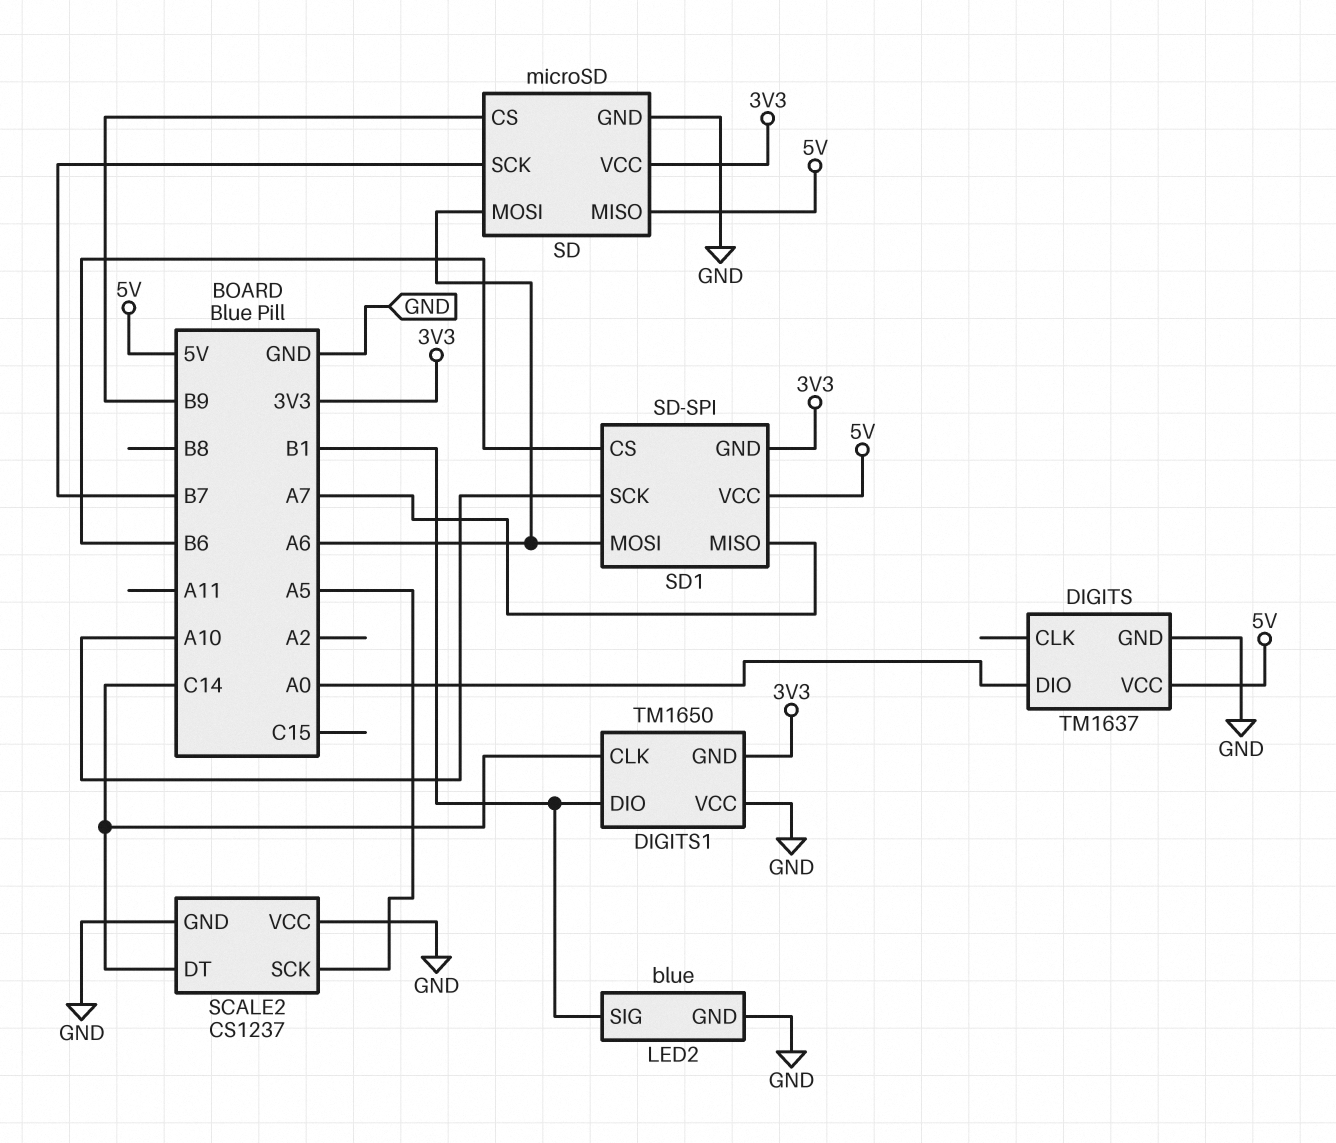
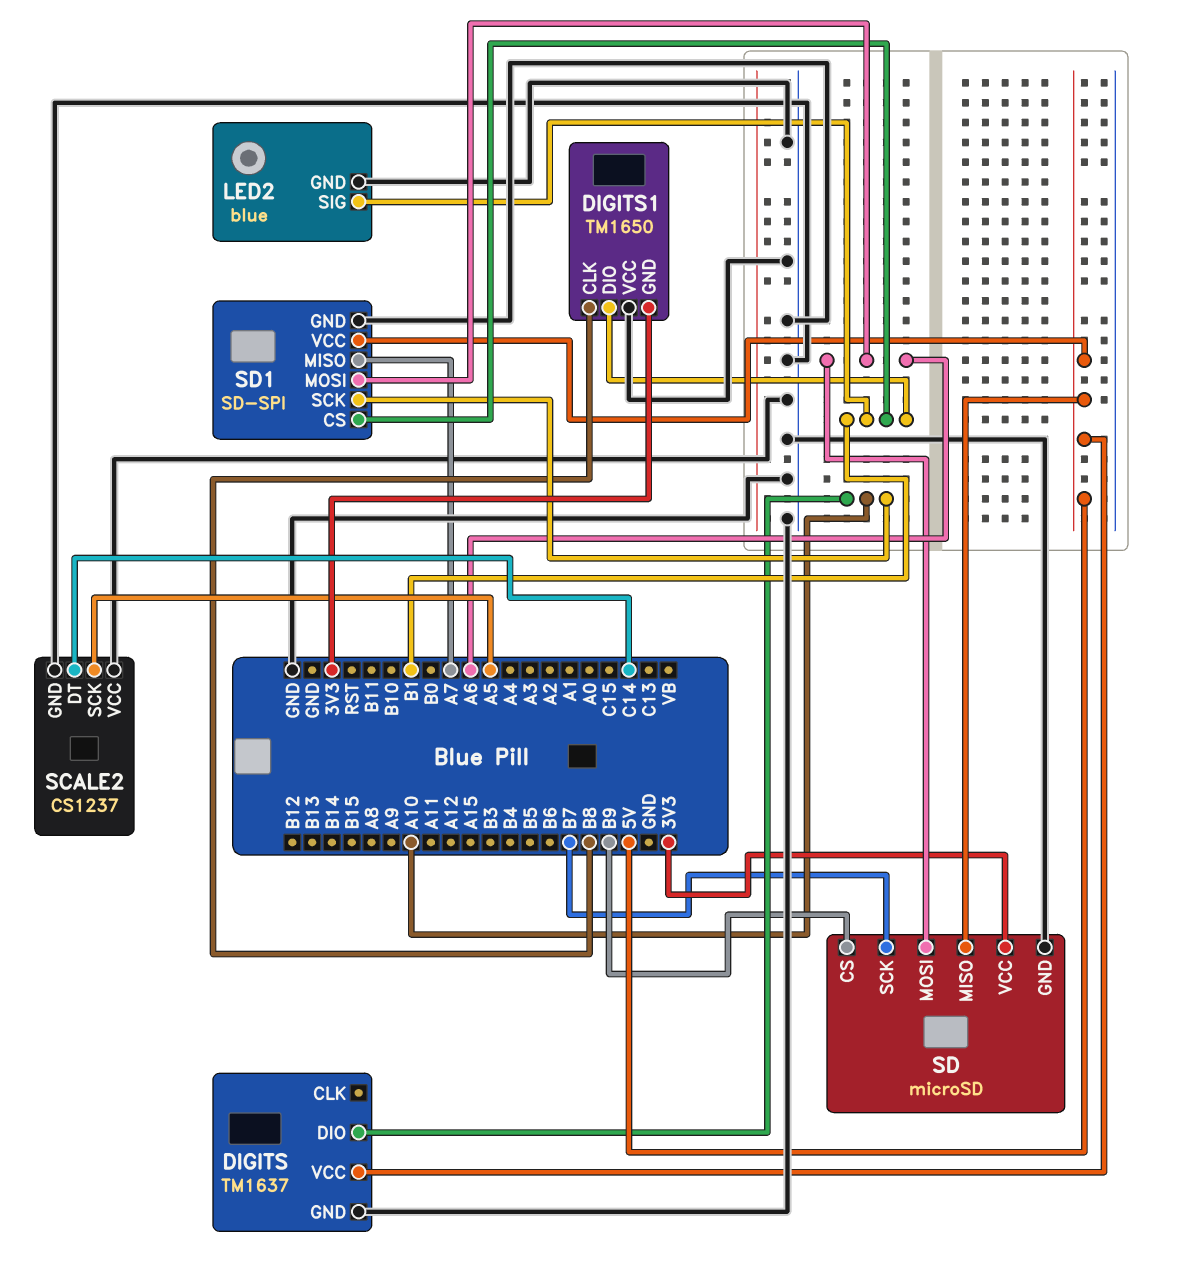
DIGITS pin DIO: A0 -> A10
DIGITS1 pin CLK: C14 -> B8
SD1 pin CS: B6 -> B1
SD1 pin GND: 3V3 -> GND

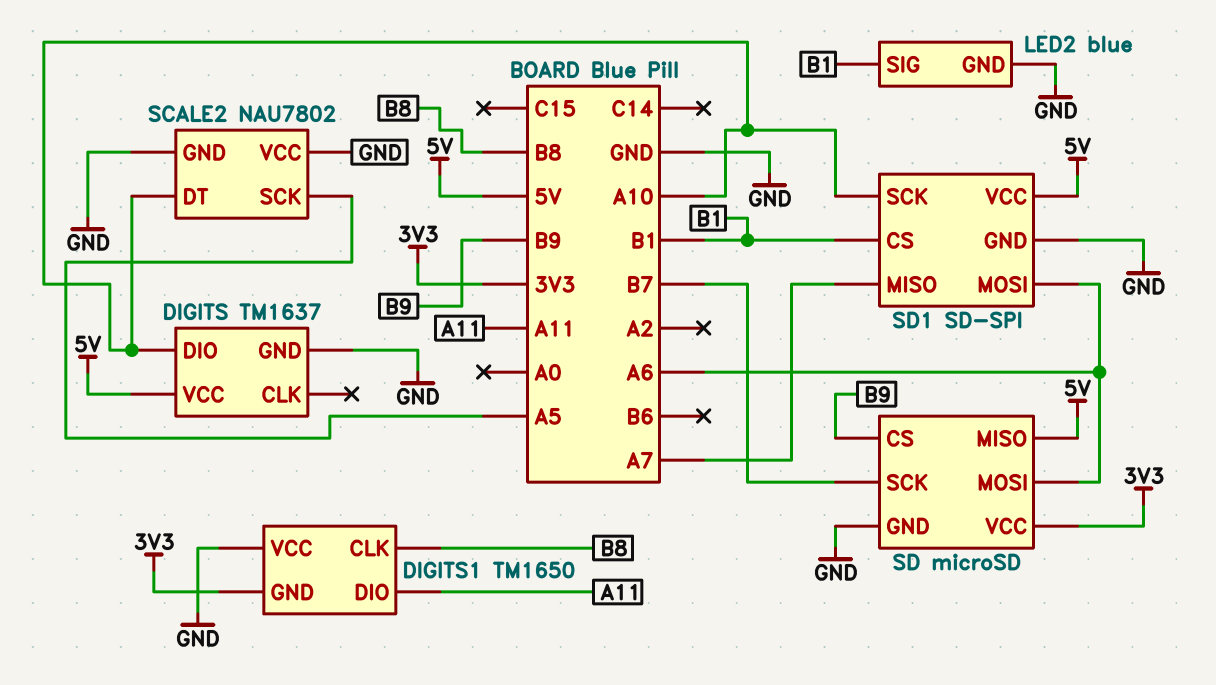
DIGITS1 pin DIO: B1 -> A11
SCALE2: CS1237 -> NAU7802
SCALE2 pin DT: C14 -> A10

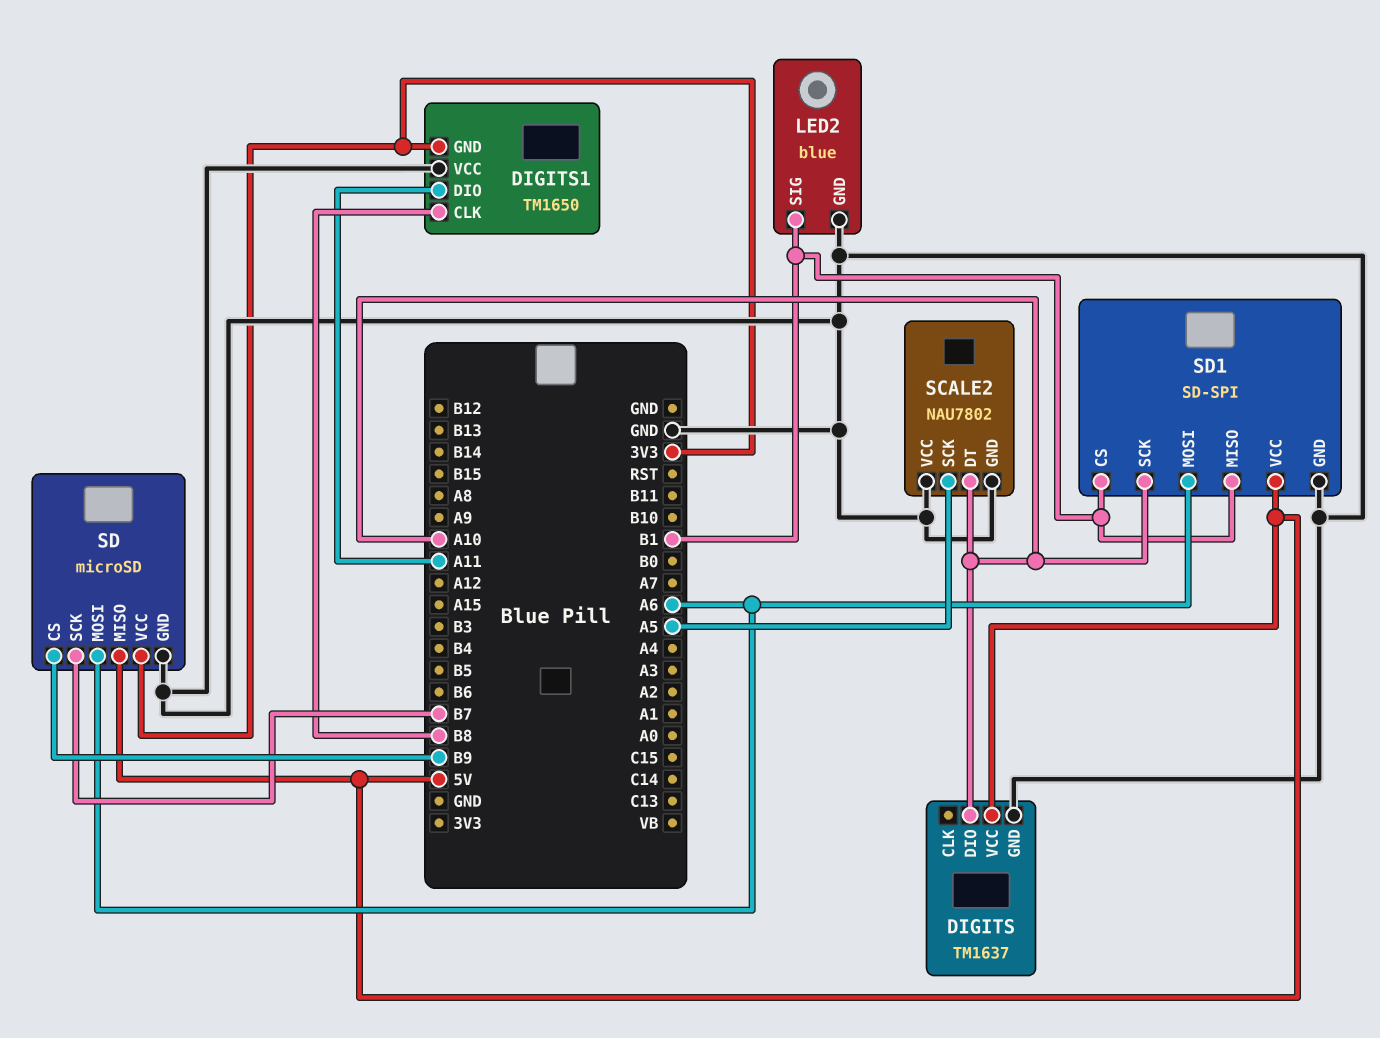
SD1 pin MISO: A7 -> B1

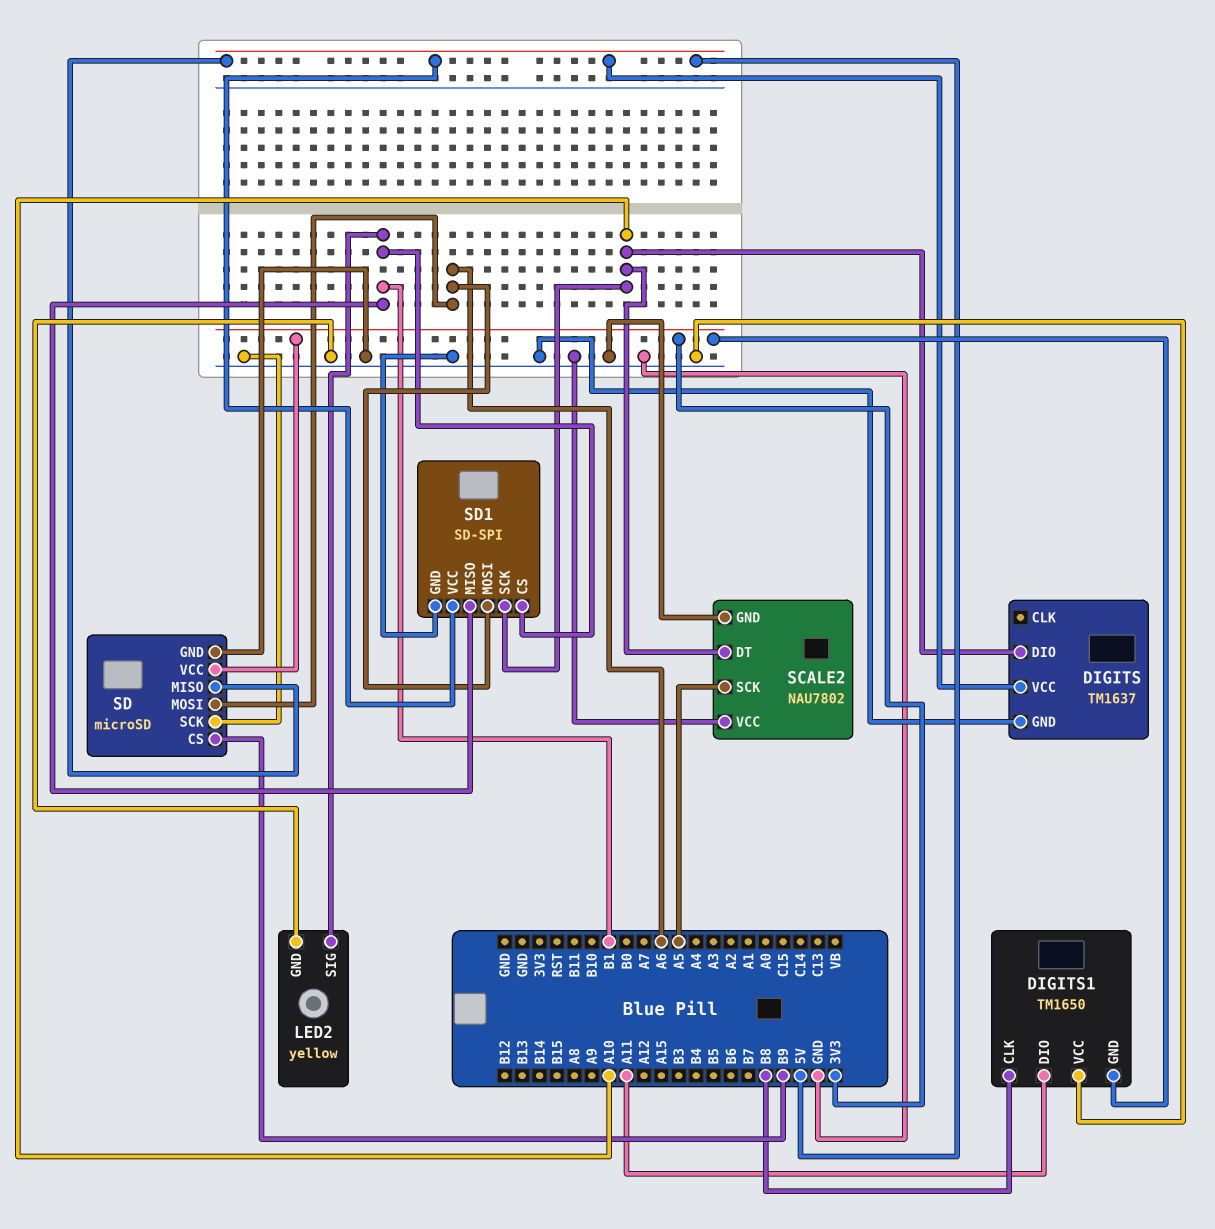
LED2: blue -> yellow
SD pin SCK: B7 -> GND

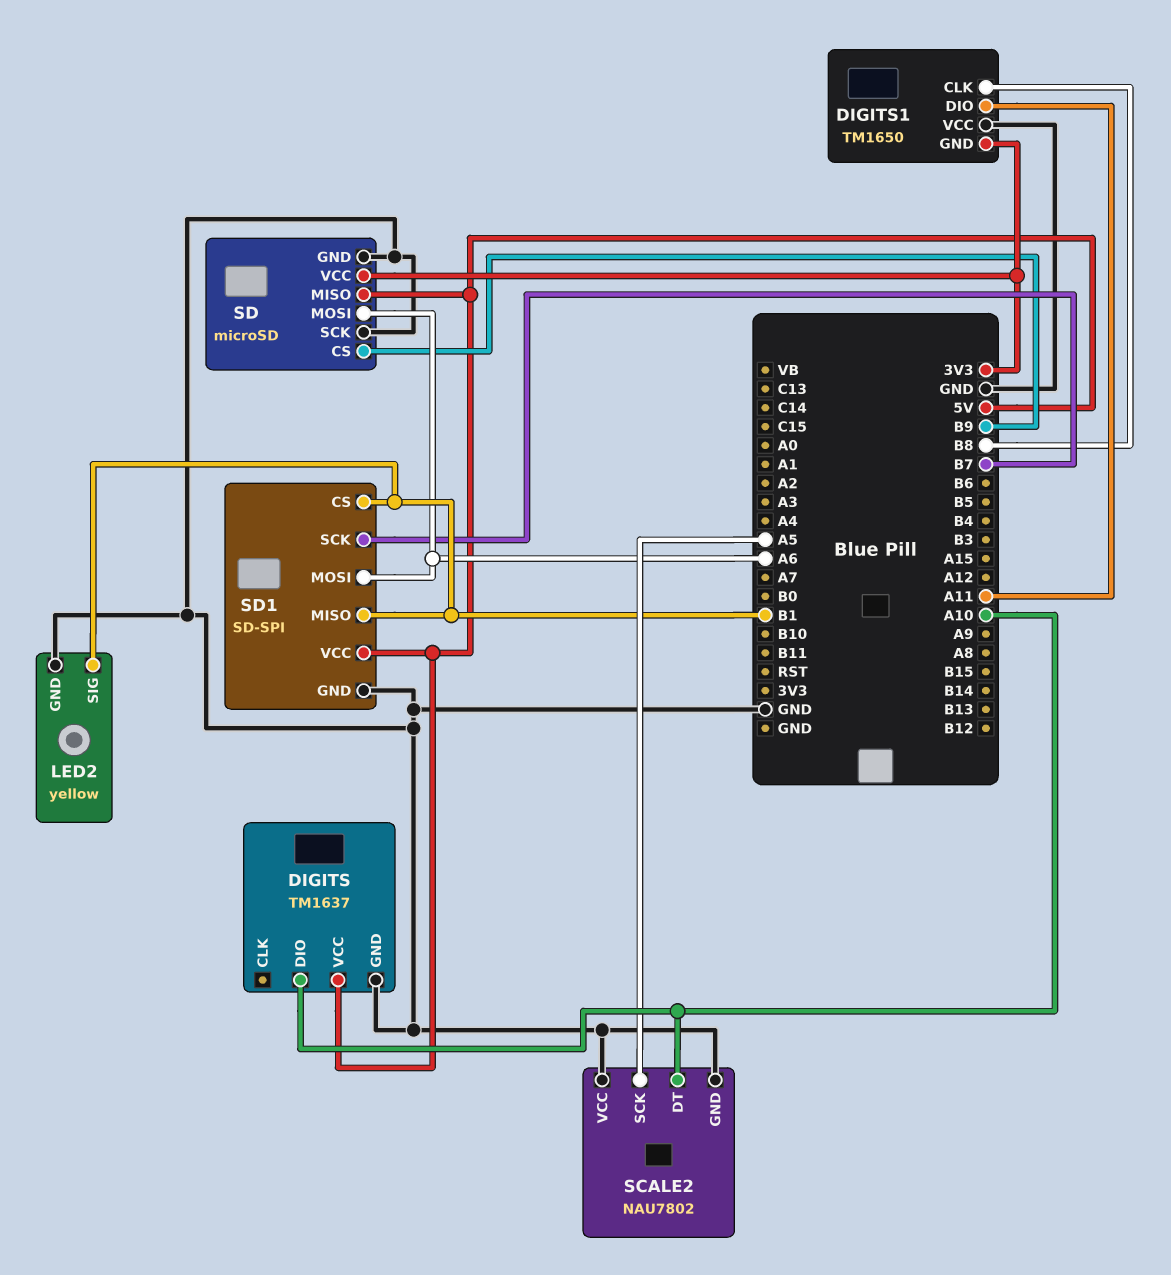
SD1 pin SCK: A10 -> B7

